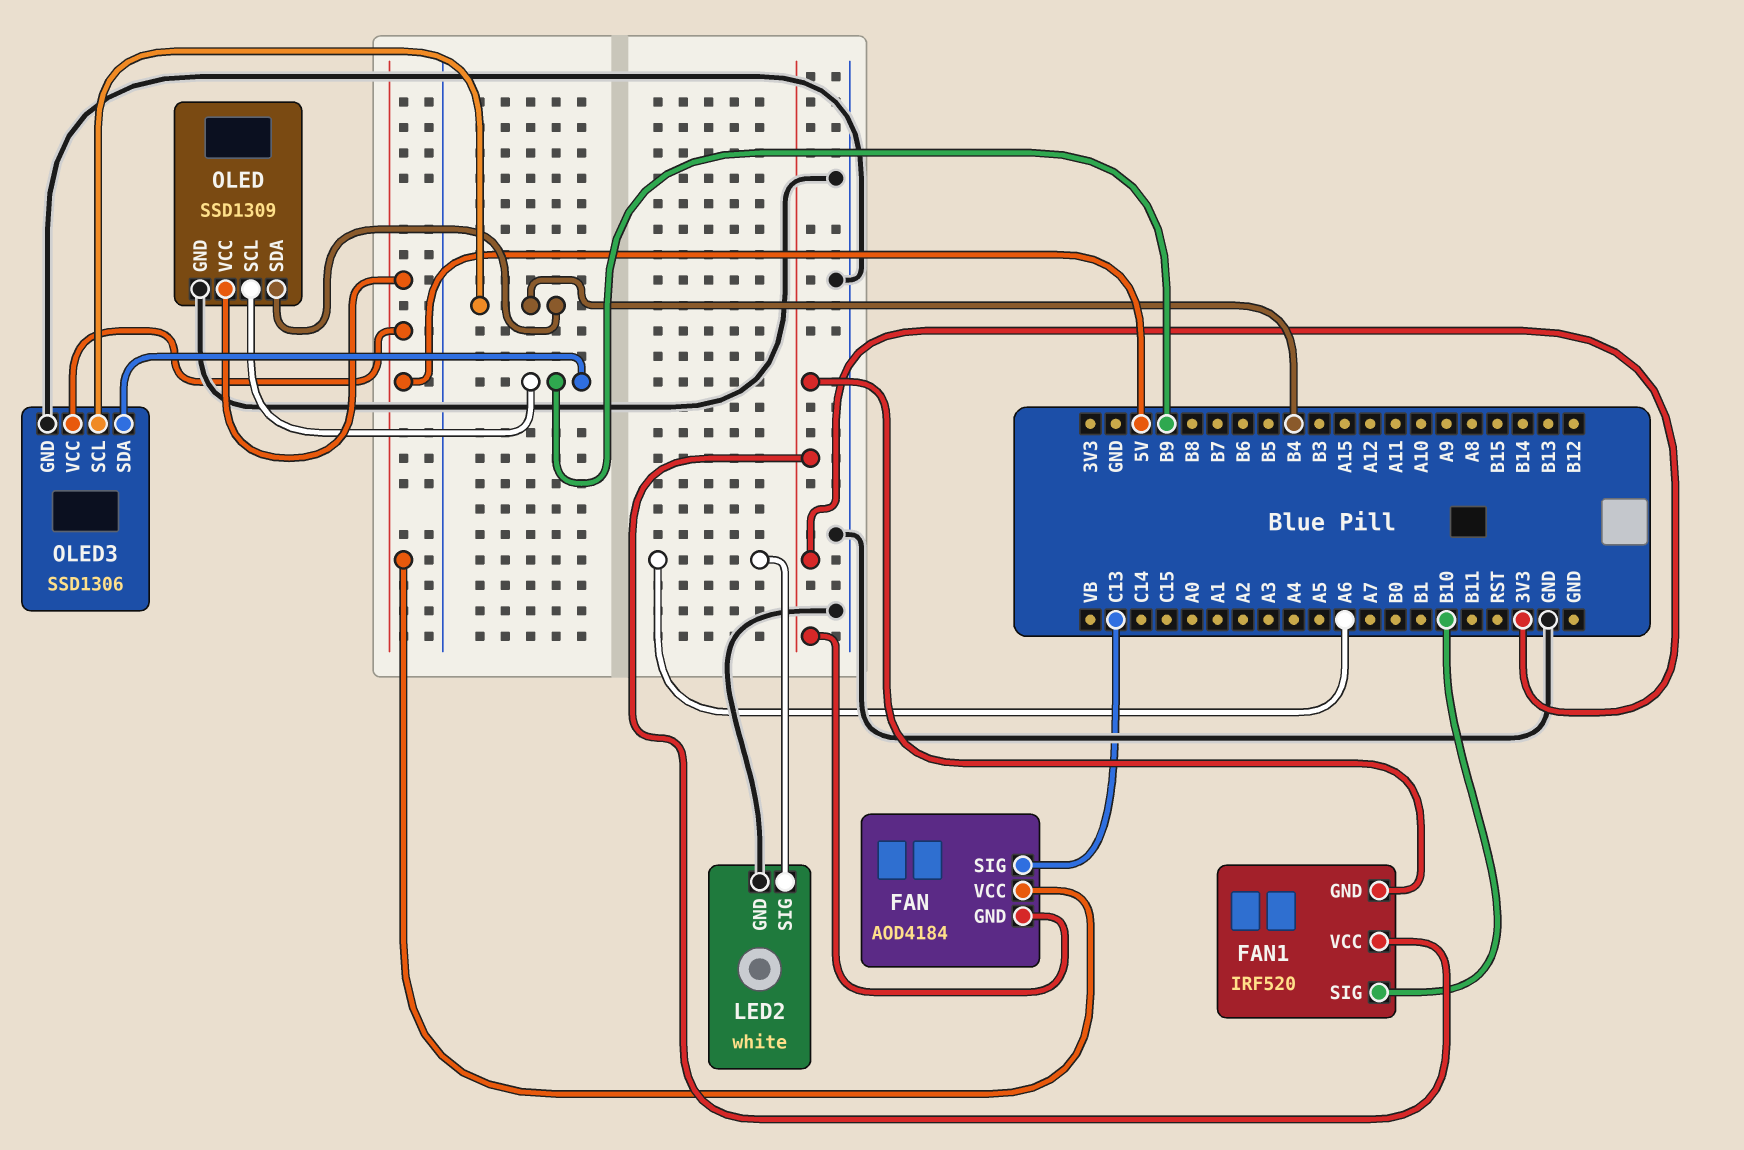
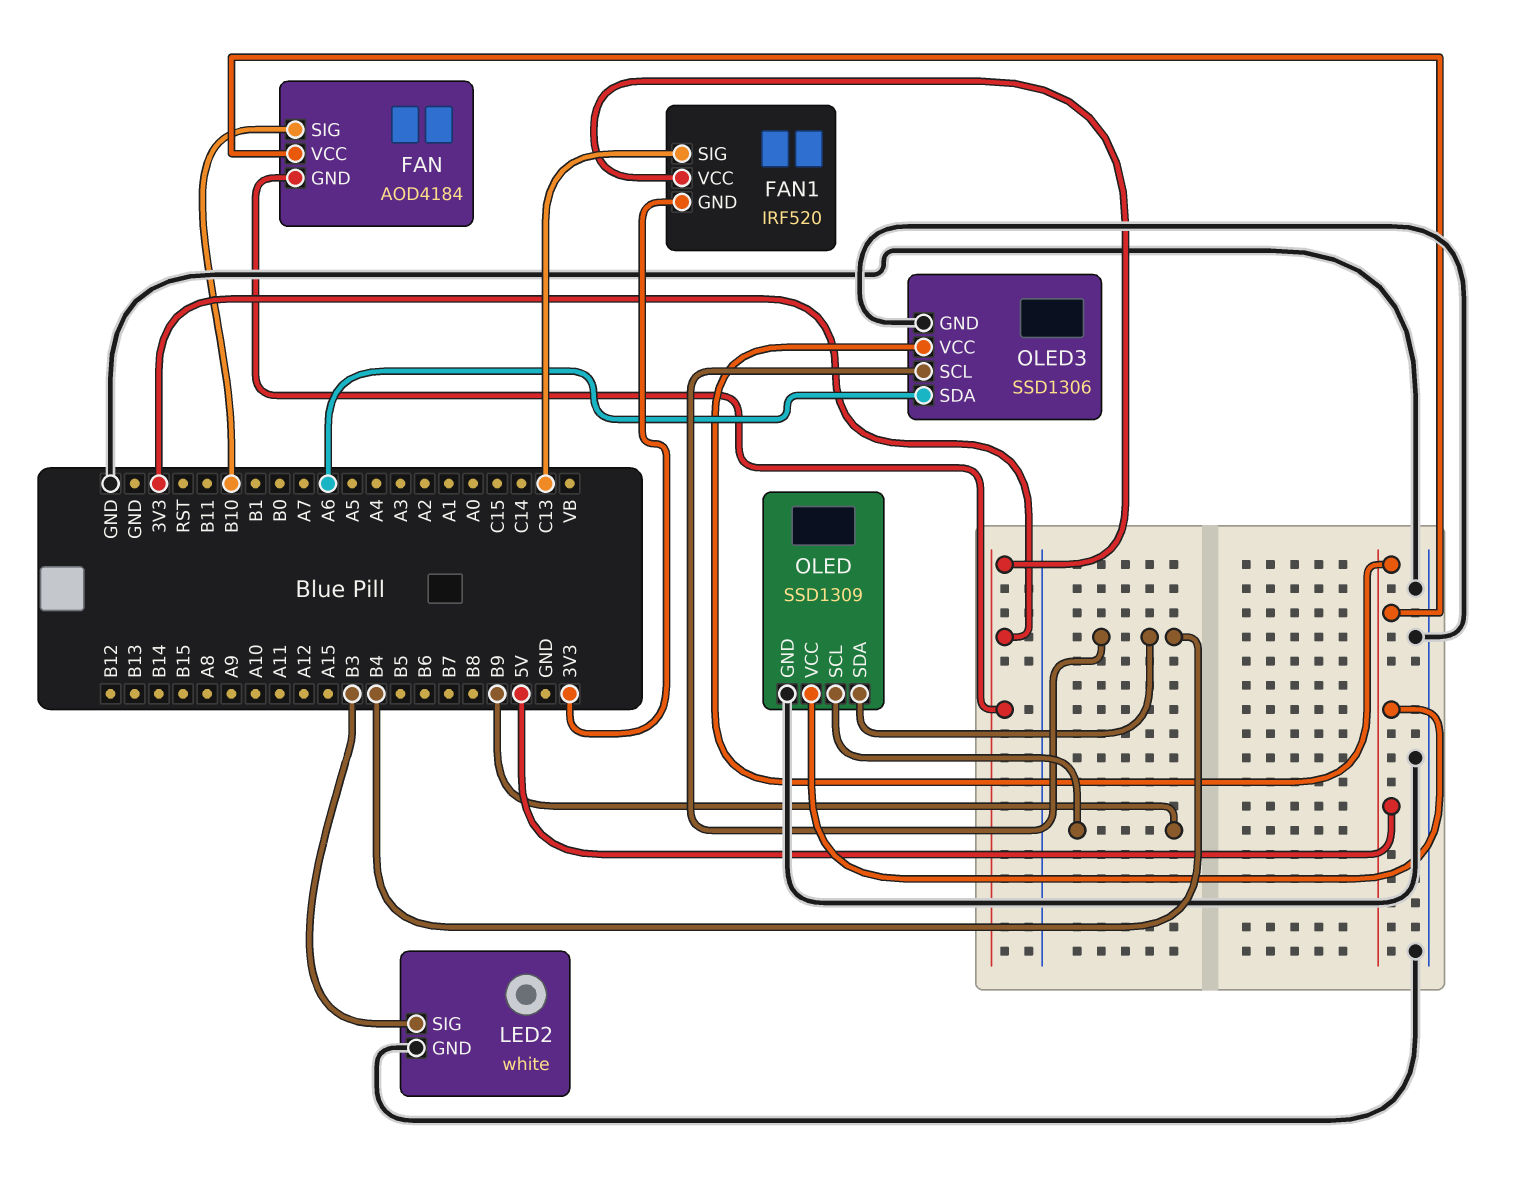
FAN pin SIG: C13 -> B10
FAN1 pin SIG: B10 -> C13
LED2 pin SIG: A6 -> B3
OLED3 pin SDA: B9 -> A6

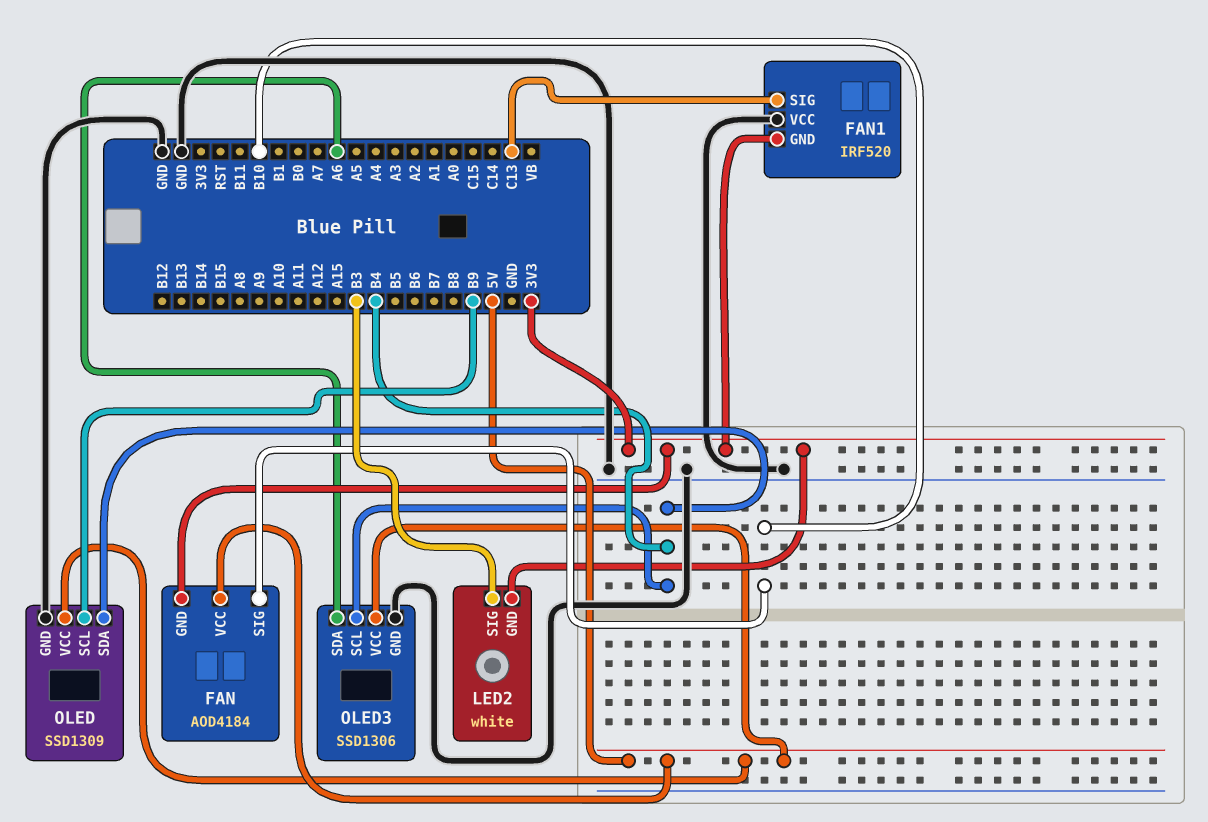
FAN1 pin VCC: 3V3 -> GND
LED2 pin GND: GND -> 3V3

